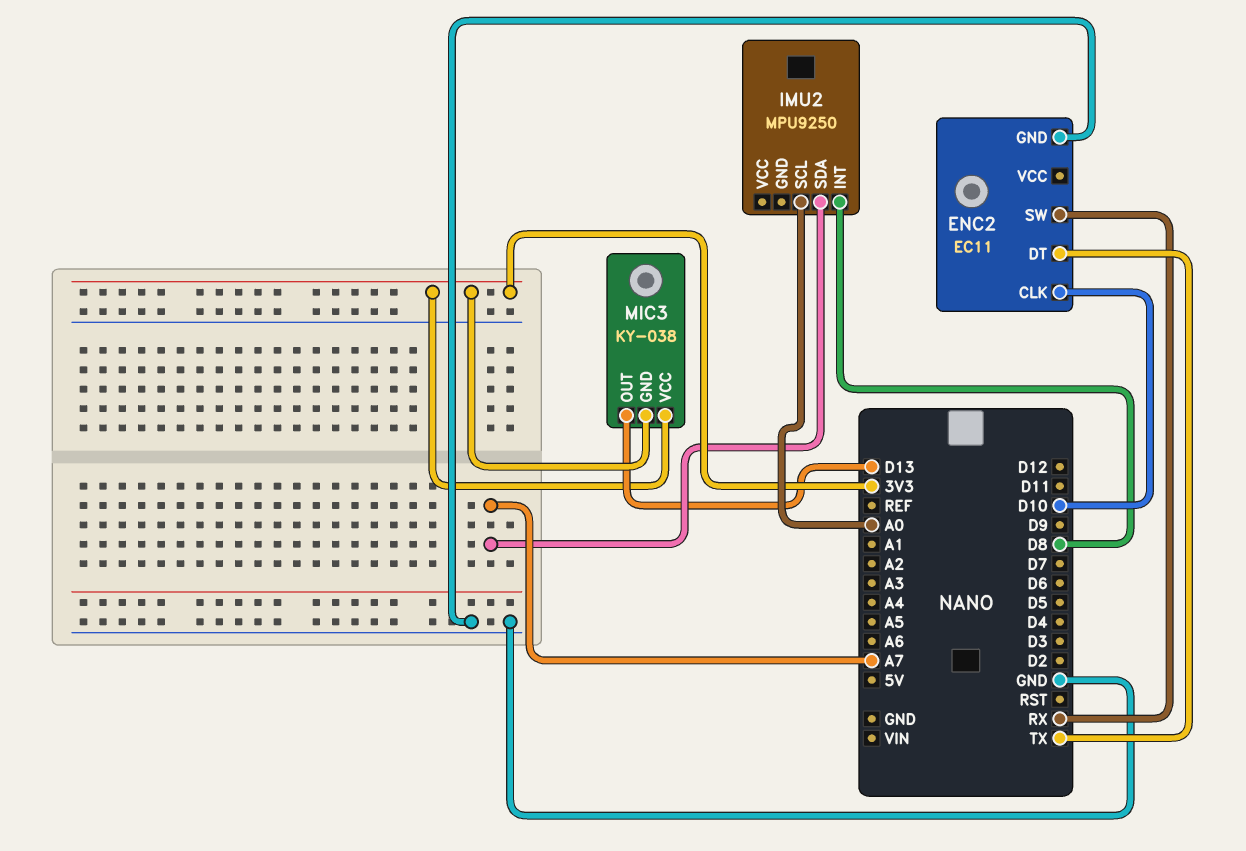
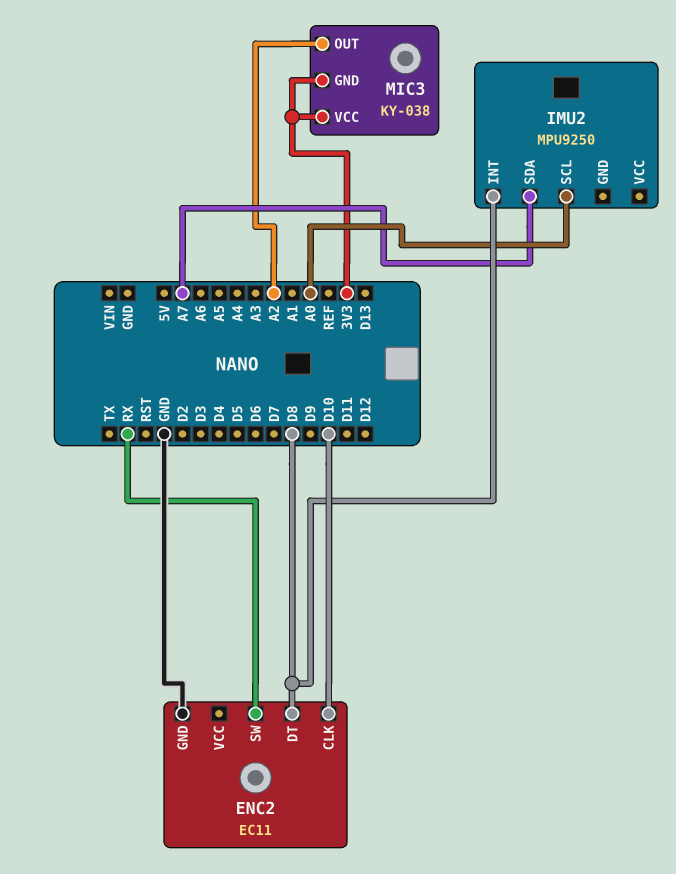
ENC2 pin DT: TX -> D8
MIC3 pin OUT: D13 -> A2

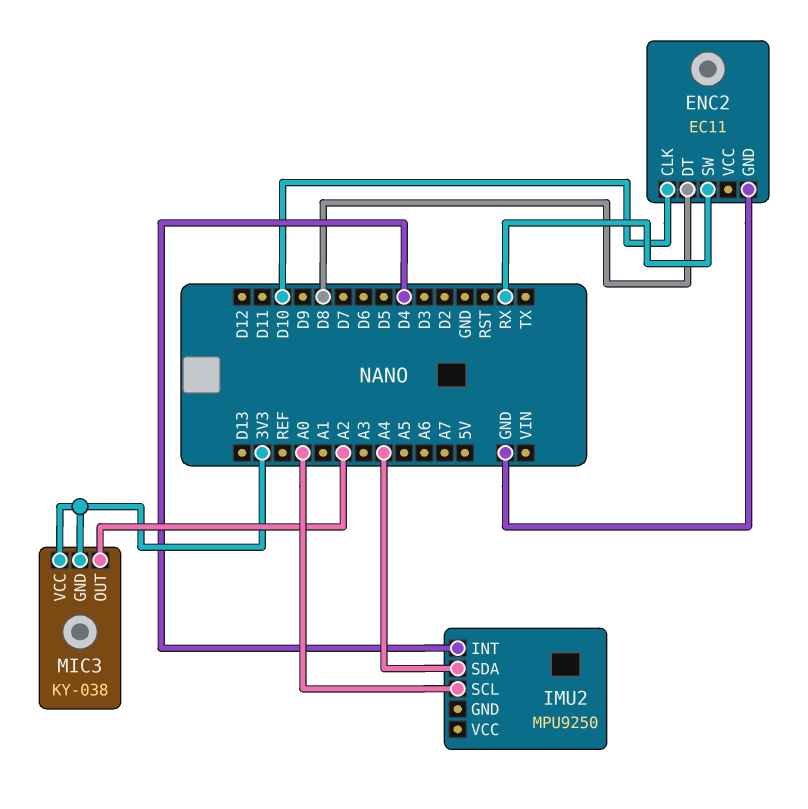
IMU2 pin INT: D8 -> D4
IMU2 pin SDA: A7 -> A4

